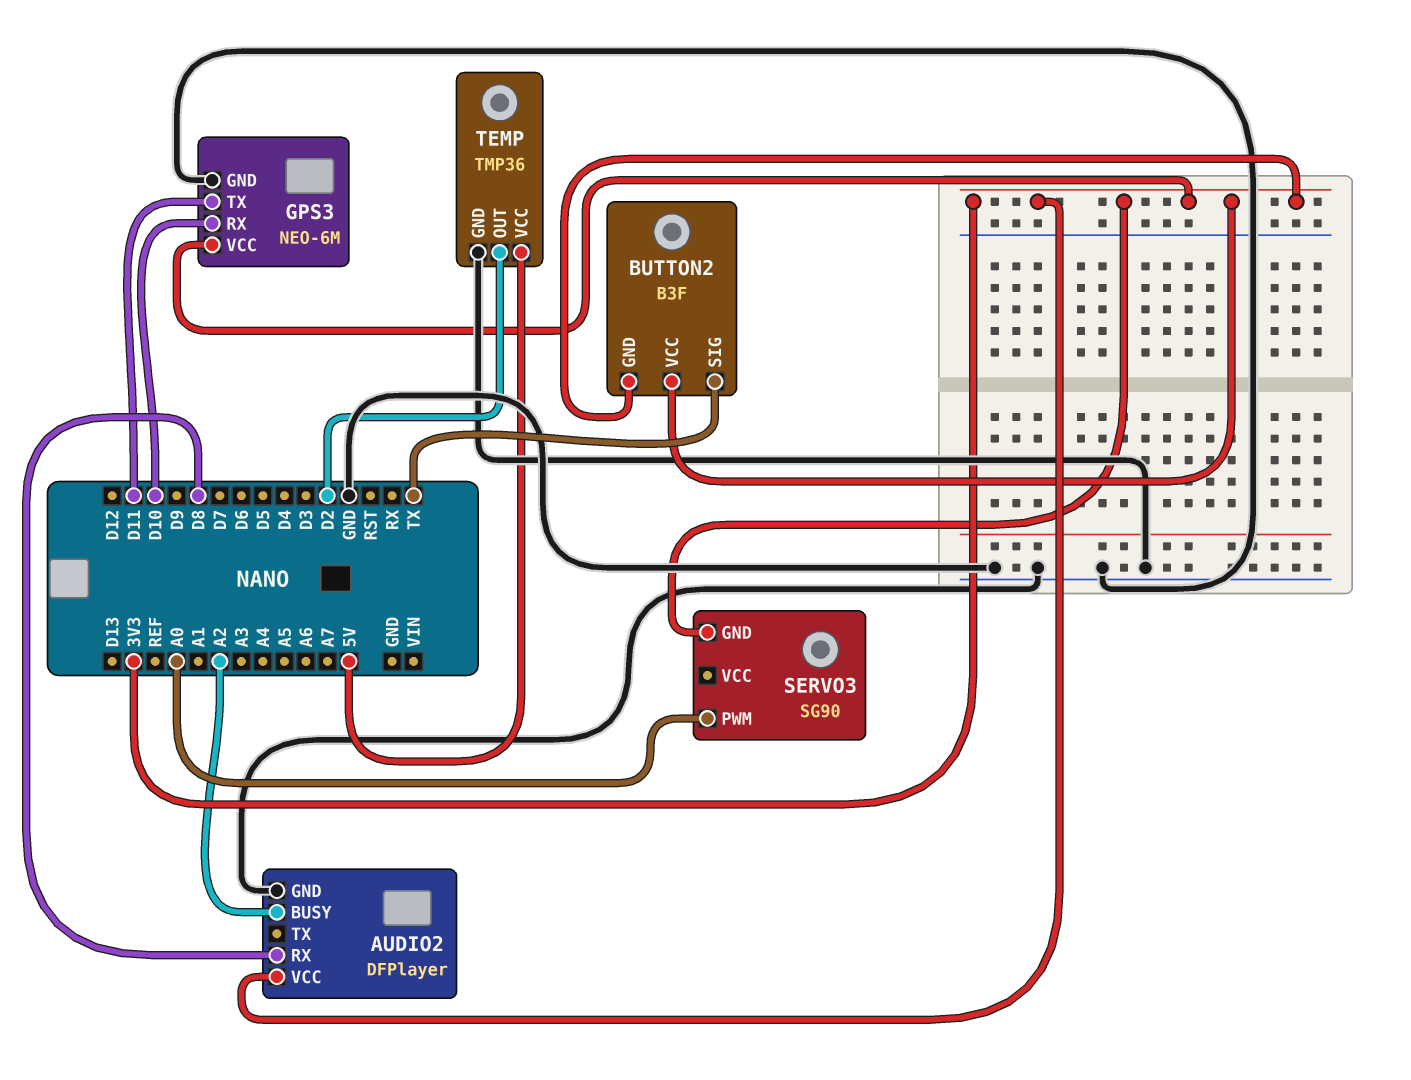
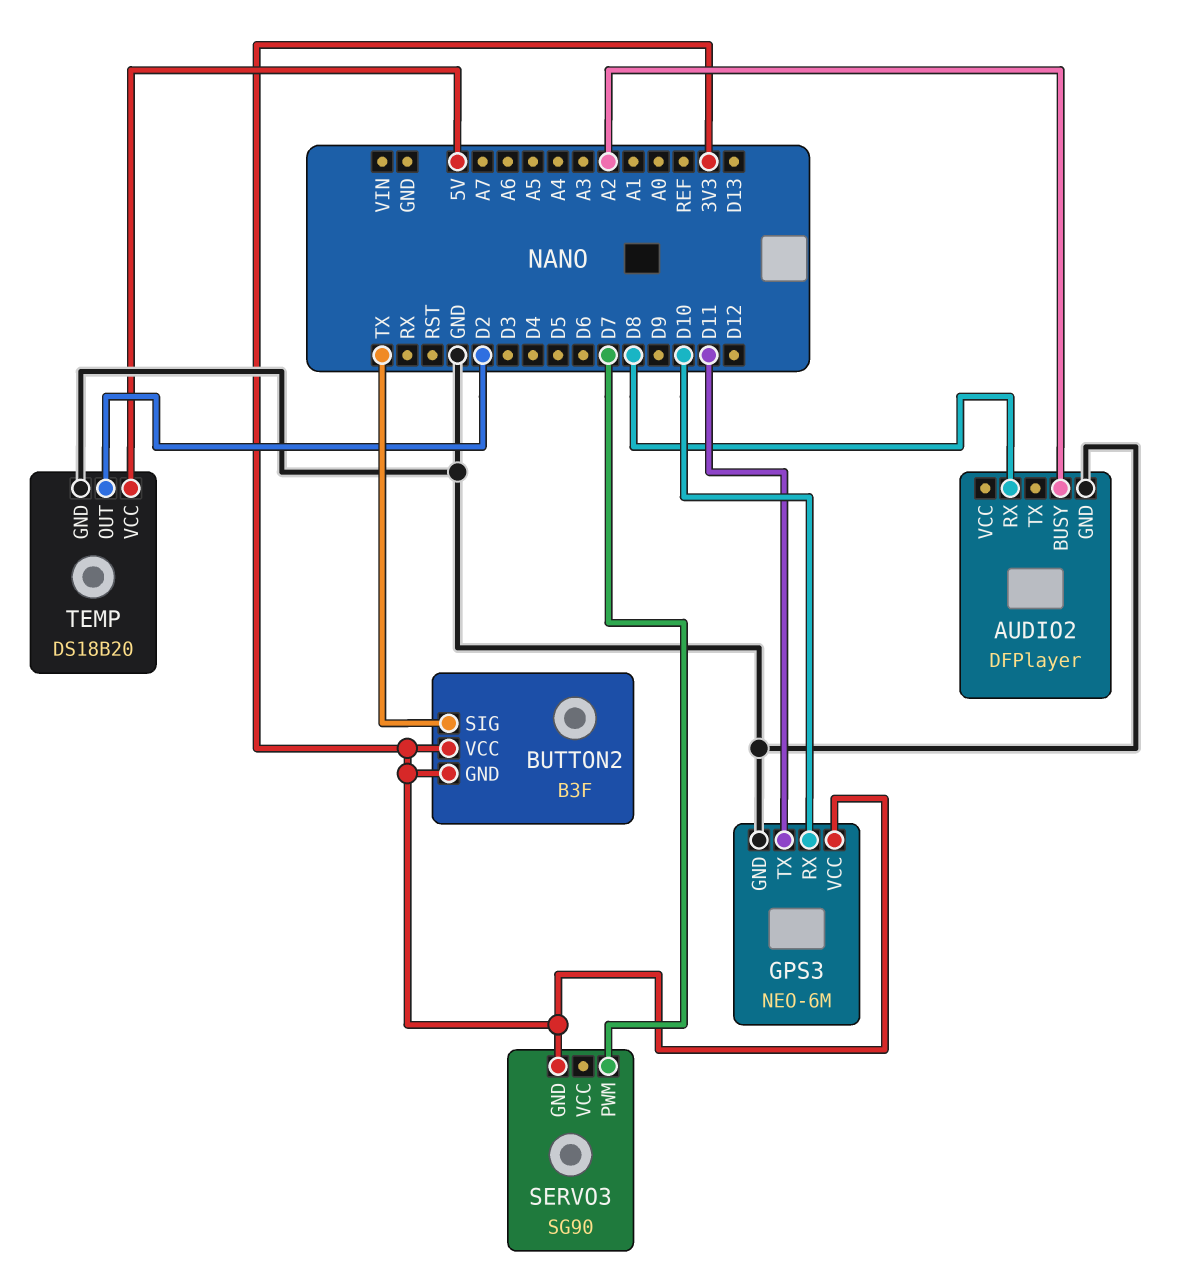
AUDIO2 pin VCC: 3V3 -> none
SERVO3 pin PWM: A0 -> D7
TEMP: TMP36 -> DS18B20

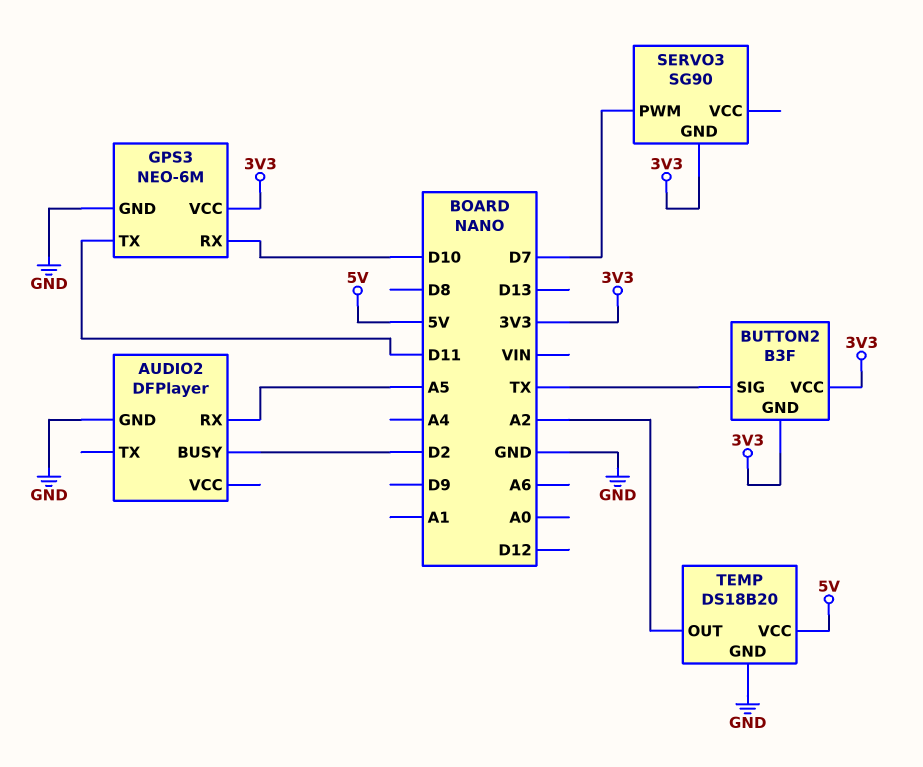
AUDIO2 pin BUSY: A2 -> D2
AUDIO2 pin RX: D8 -> A5
TEMP pin OUT: D2 -> A2

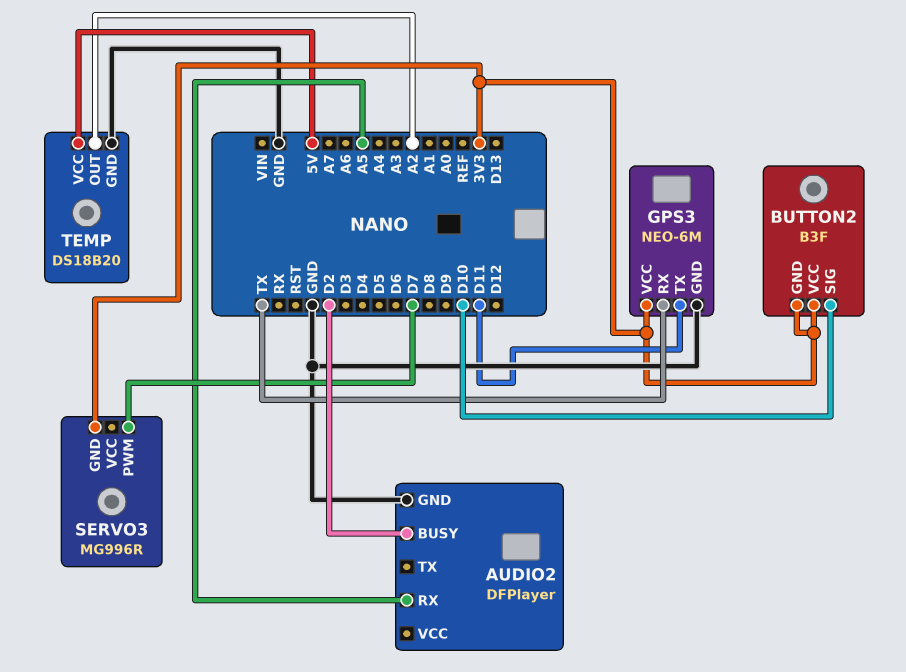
BUTTON2 pin SIG: TX -> D10
GPS3 pin RX: D10 -> TX
SERVO3: SG90 -> MG996R

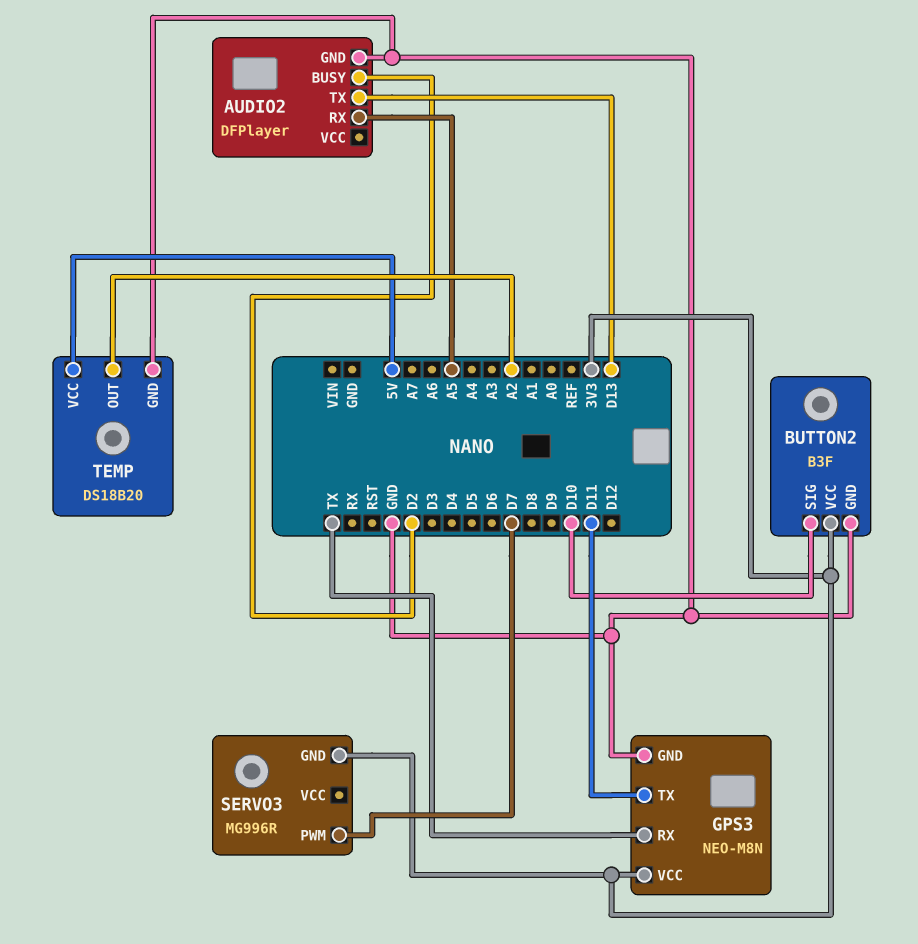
AUDIO2 pin TX: none -> D13
BUTTON2 pin GND: 3V3 -> GND
GPS3: NEO-6M -> NEO-M8N

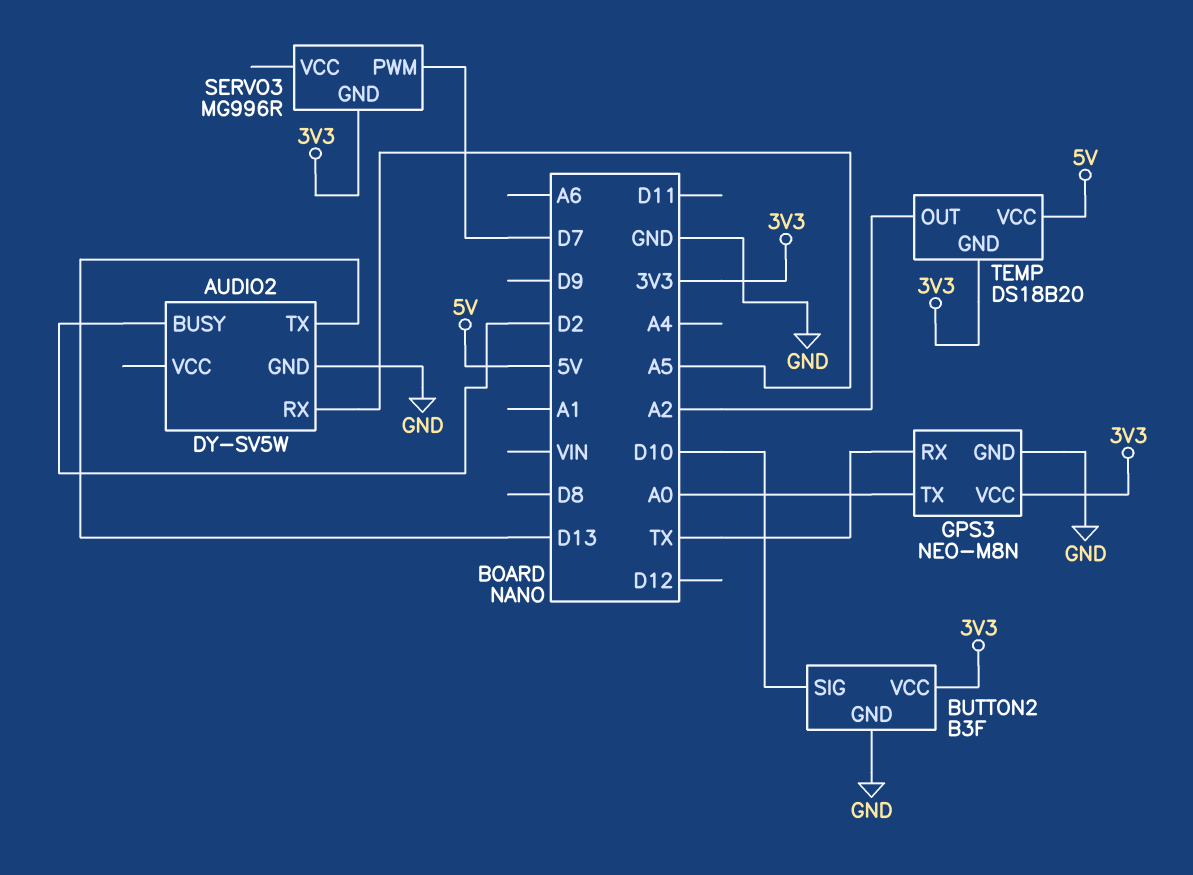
AUDIO2: DFPlayer -> DY-SV5W
GPS3 pin TX: D11 -> A0
TEMP pin GND: GND -> 3V3

